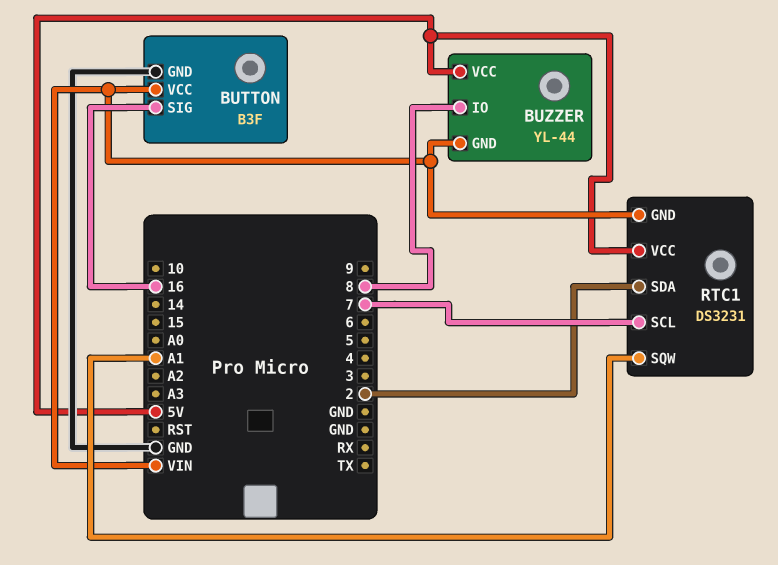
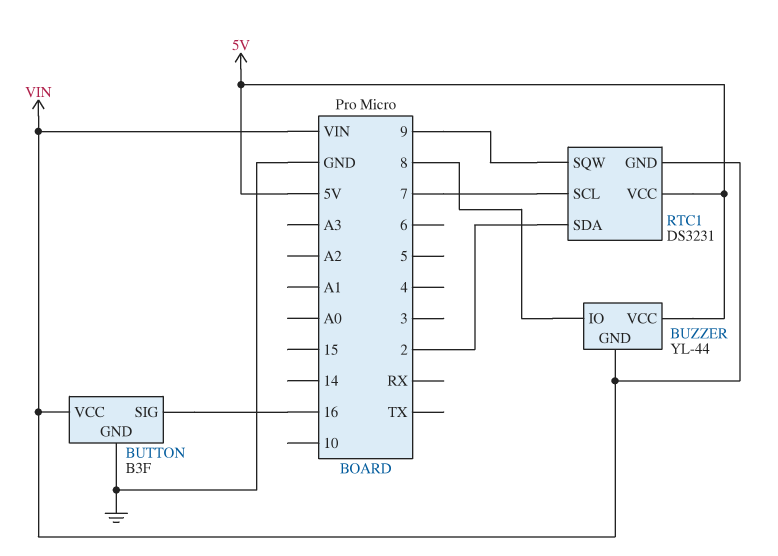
RTC1 pin SQW: A1 -> 9

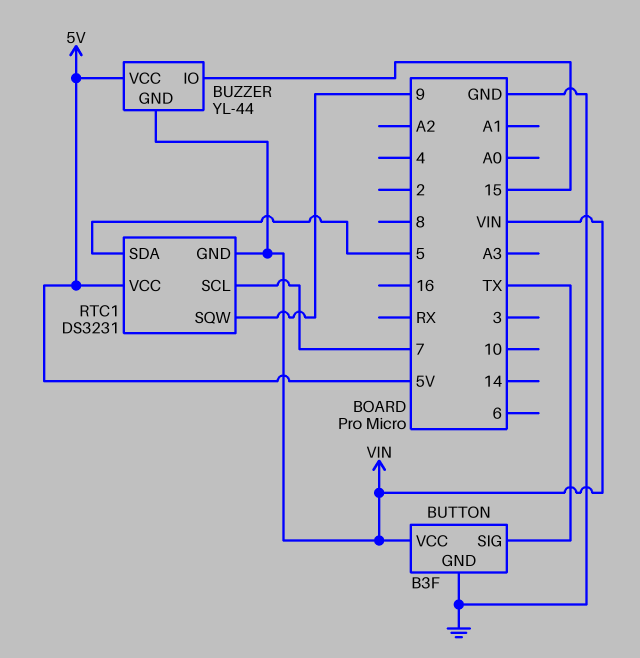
BUTTON pin SIG: 16 -> TX
BUZZER pin IO: 8 -> 15
RTC1 pin SDA: 2 -> 5

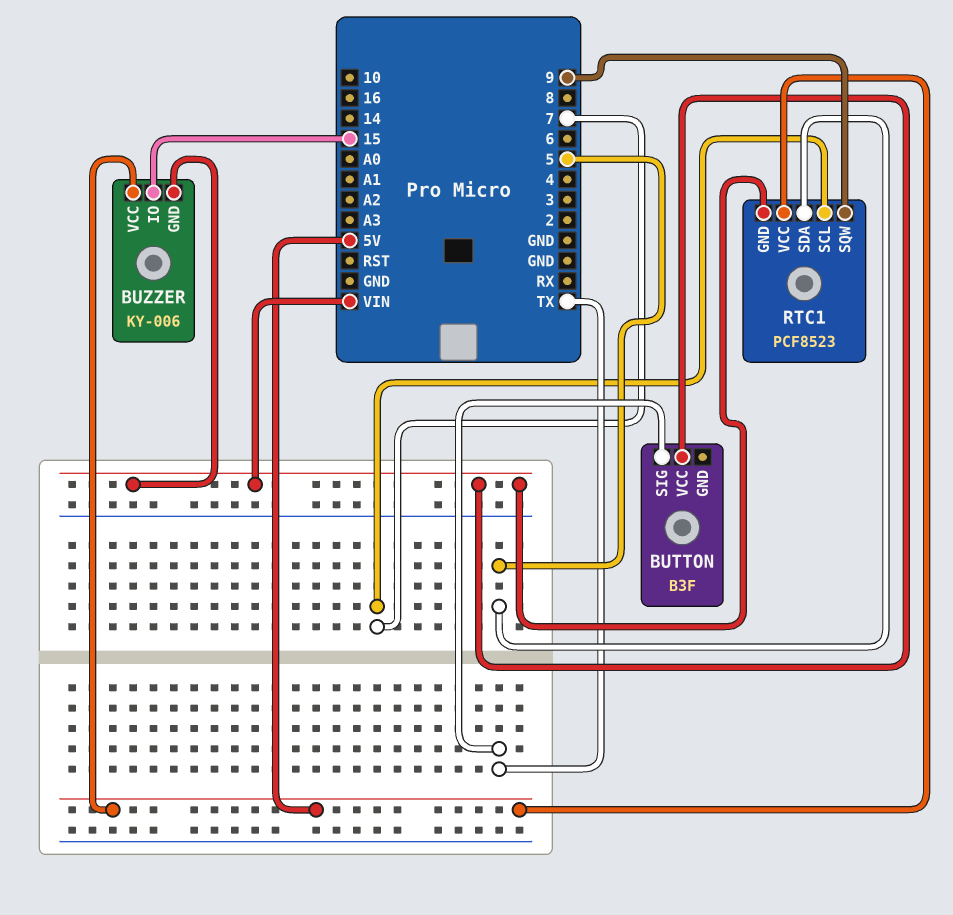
BUTTON pin GND: GND -> none
BUZZER: YL-44 -> KY-006
RTC1: DS3231 -> PCF8523

